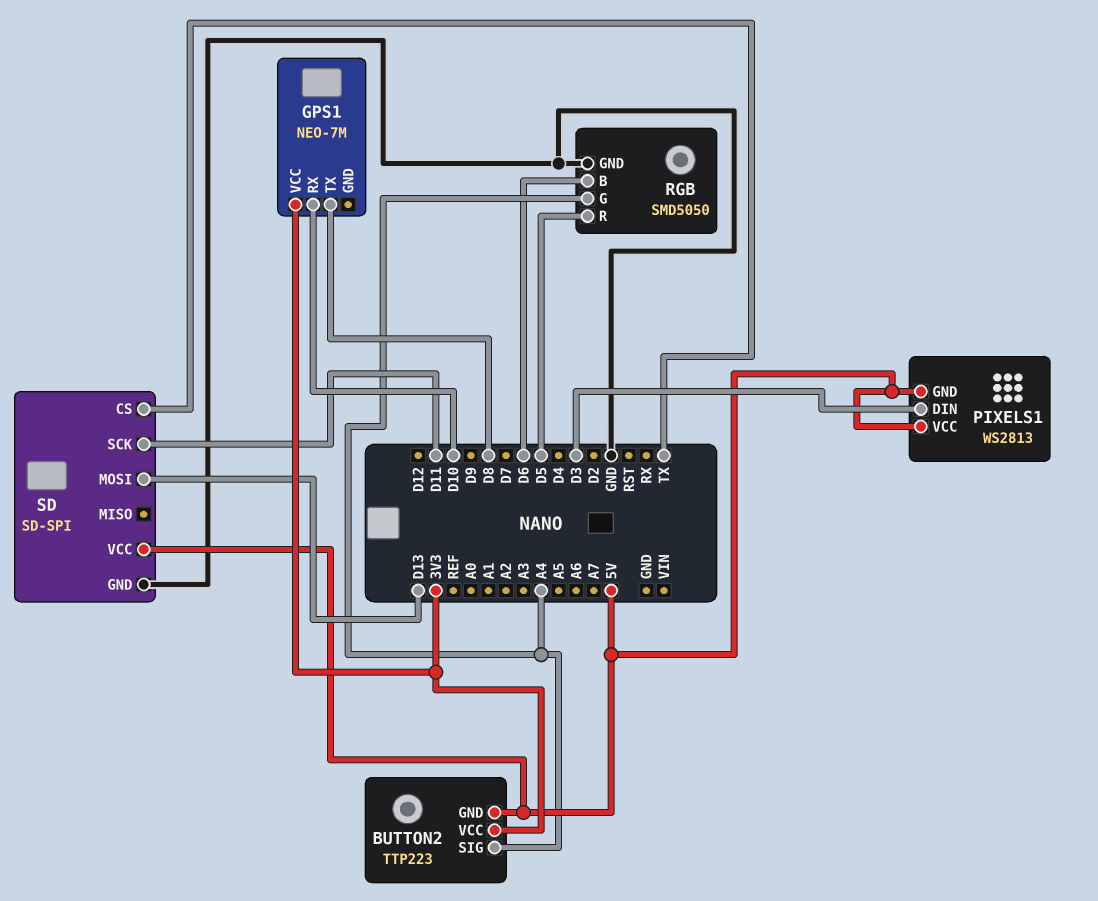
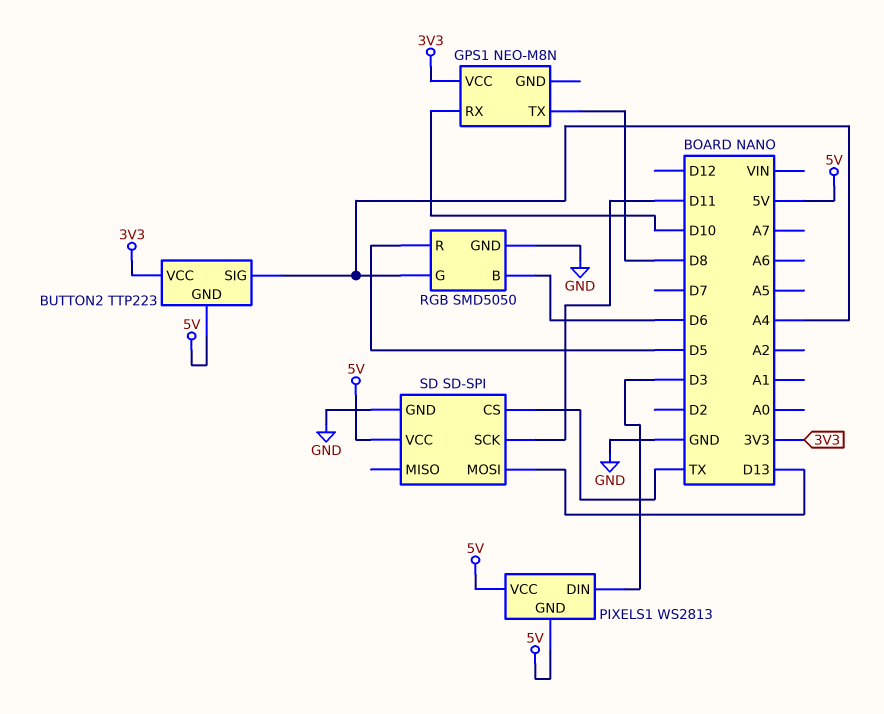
GPS1: NEO-7M -> NEO-M8N

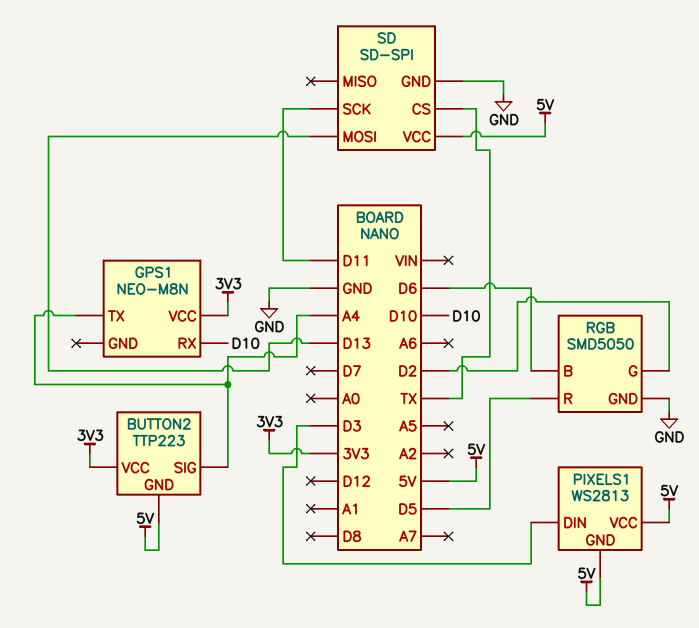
GPS1 pin TX: D8 -> A4
RGB pin G: A4 -> D2

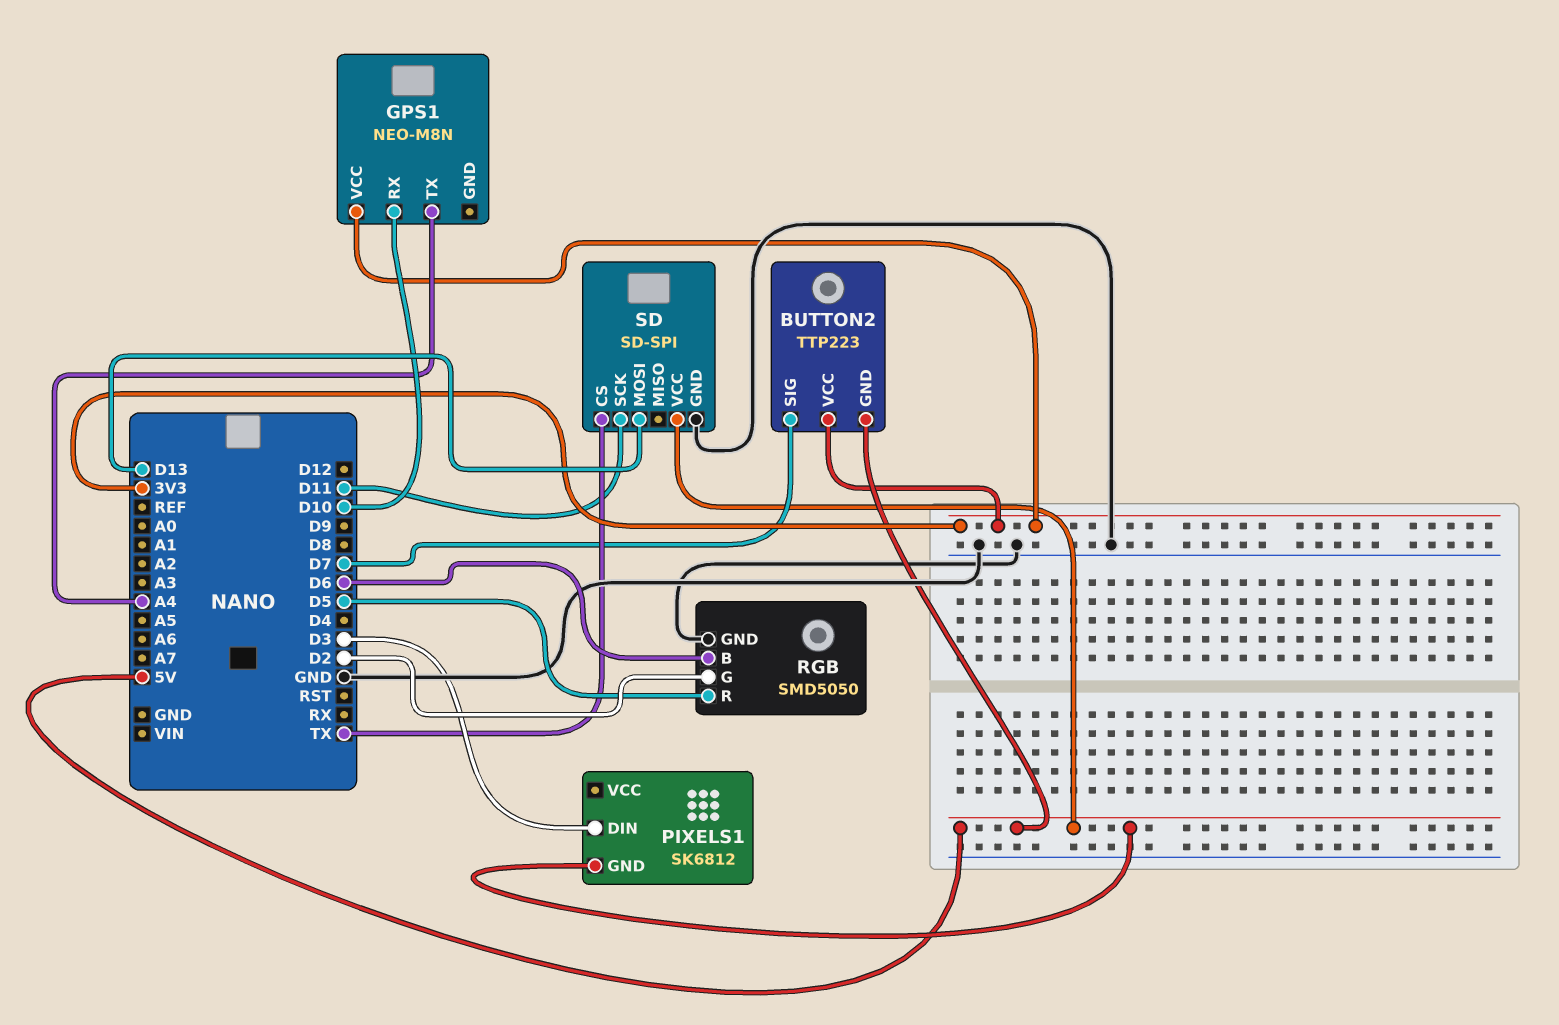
BUTTON2 pin SIG: A4 -> D7
PIXELS1: WS2813 -> SK6812
PIXELS1 pin VCC: 5V -> none

